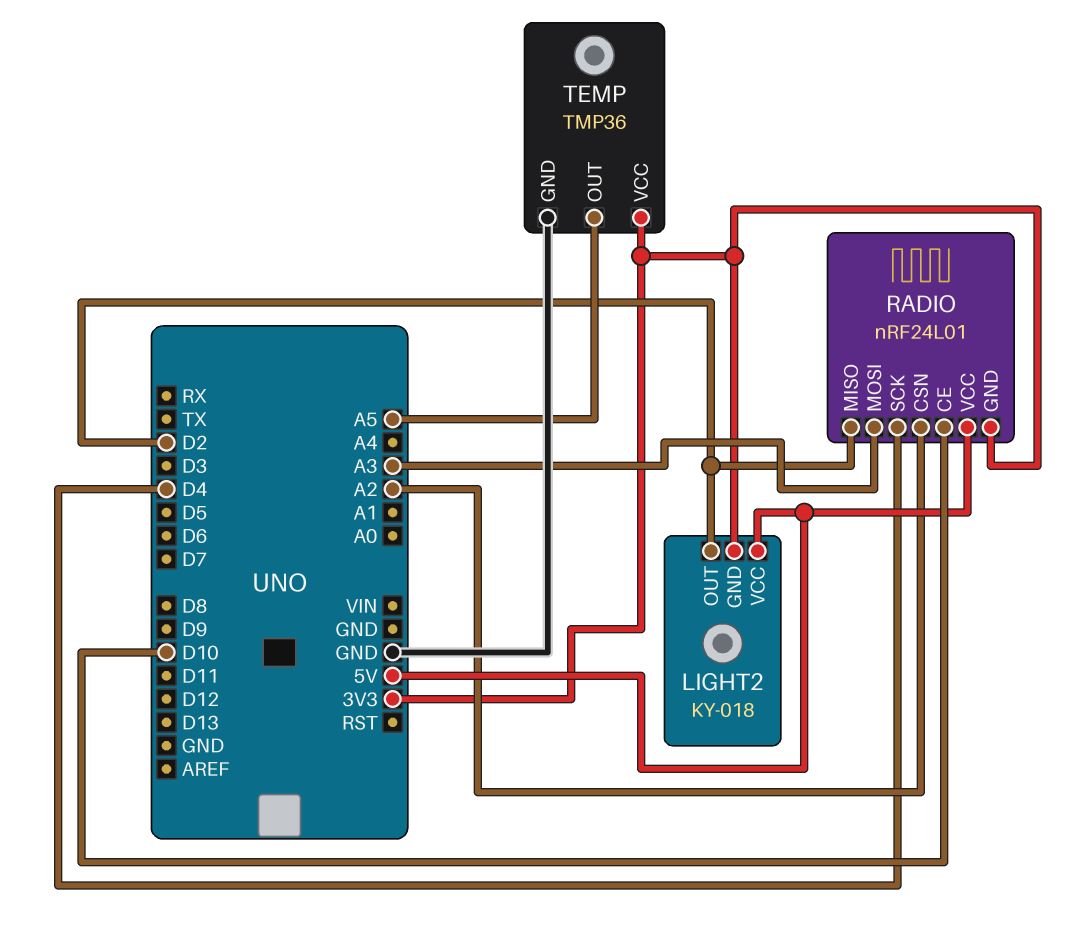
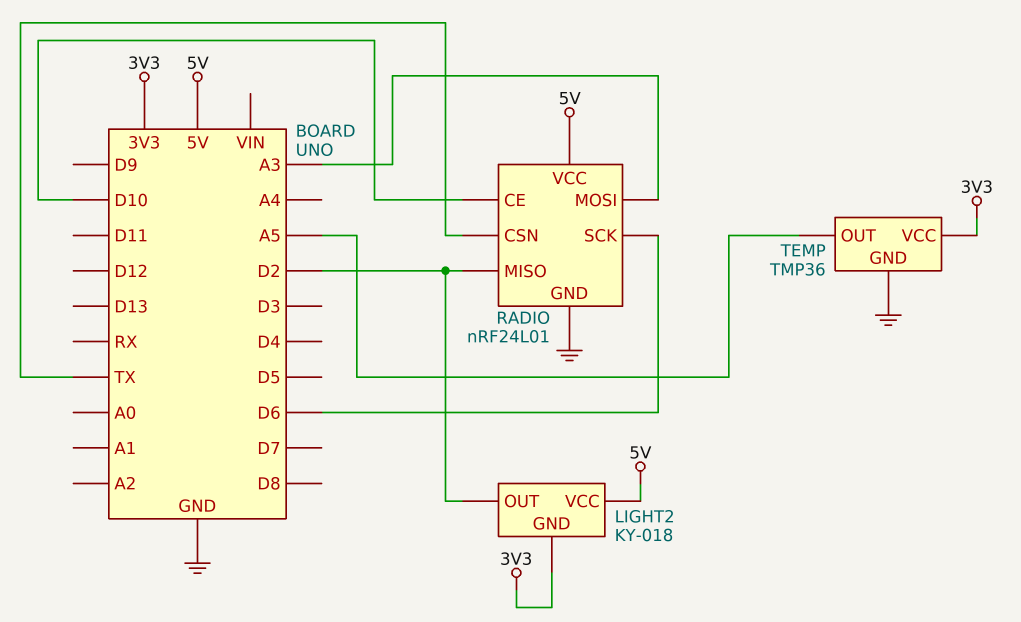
RADIO pin CSN: A2 -> TX
RADIO pin GND: 3V3 -> GND
RADIO pin SCK: D4 -> D6

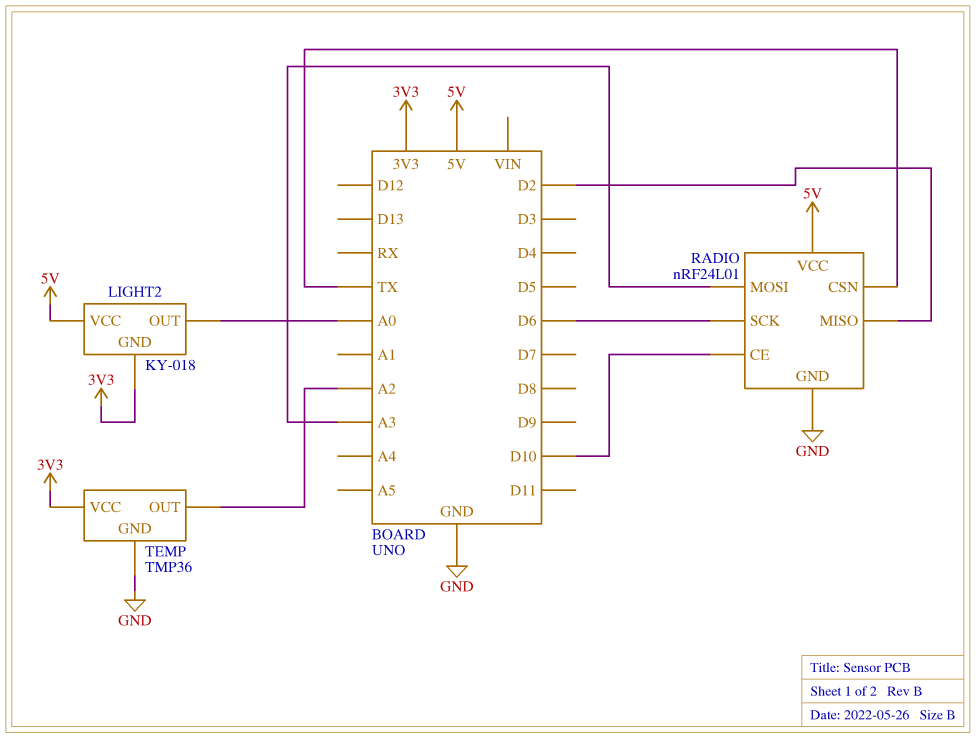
LIGHT2 pin OUT: D2 -> A0
TEMP pin OUT: A5 -> A2

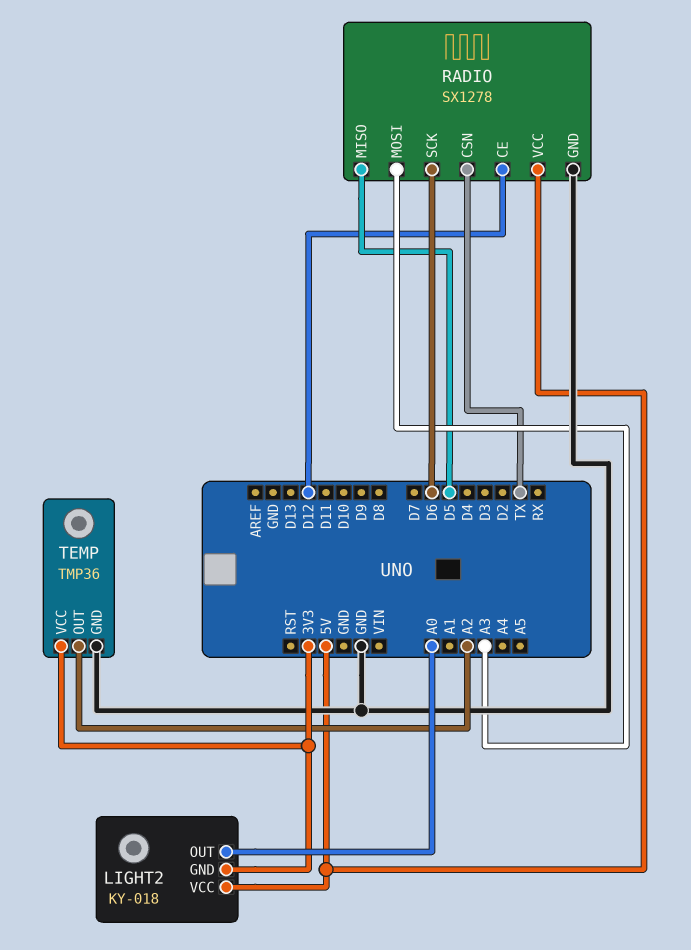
RADIO: nRF24L01 -> SX1278
RADIO pin CE: D10 -> D12
RADIO pin MISO: D2 -> D5

